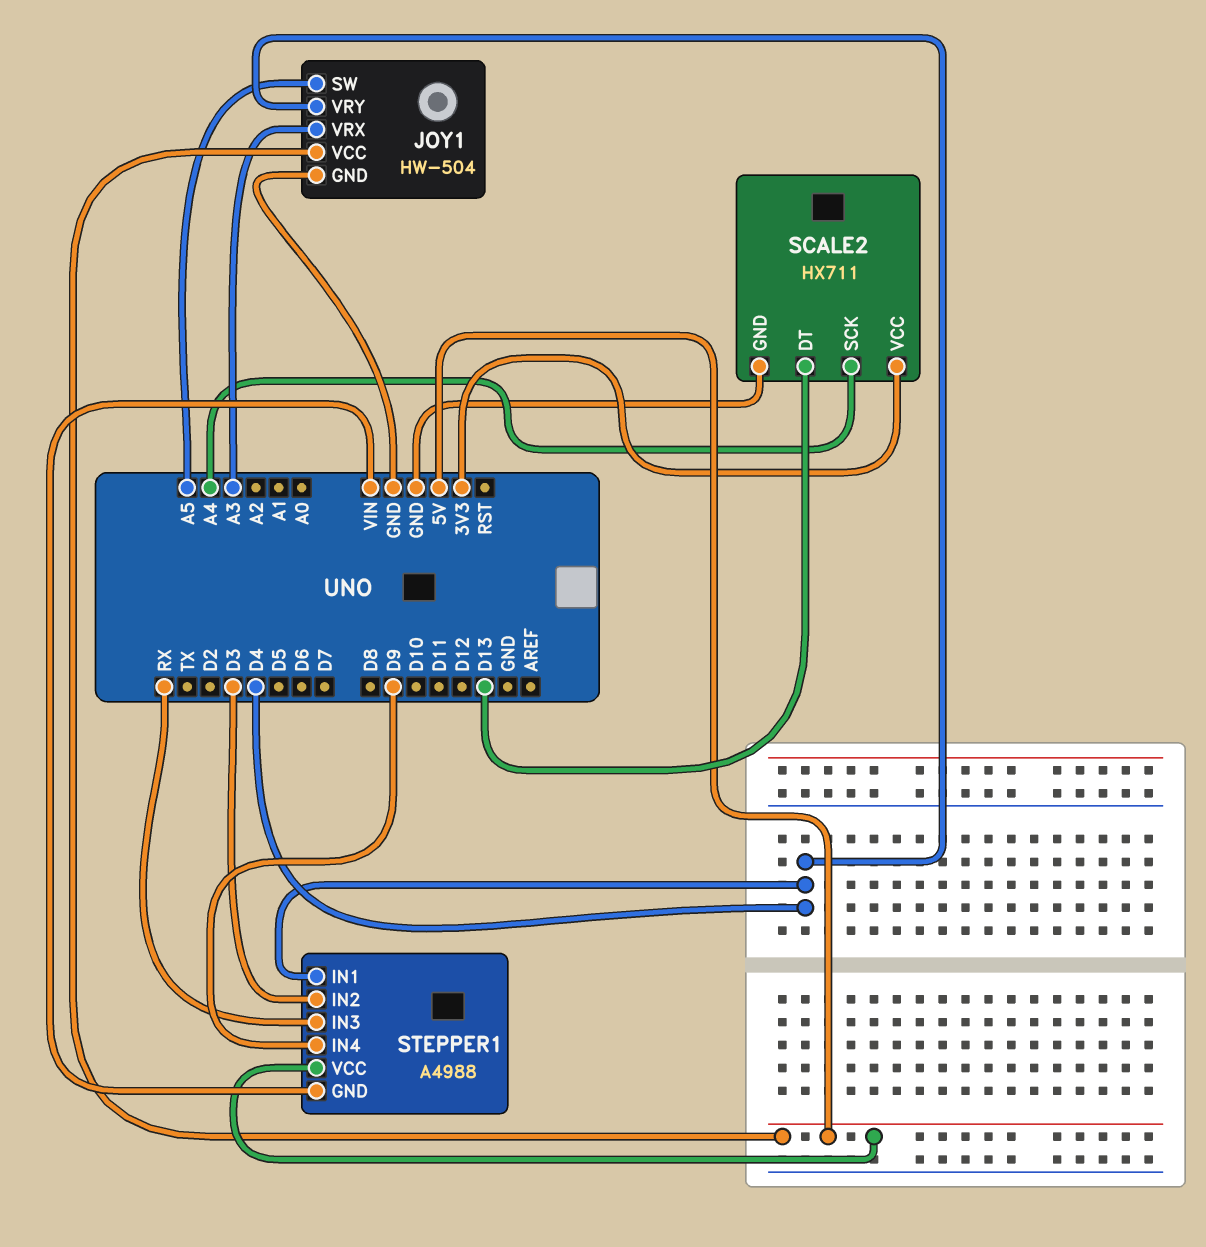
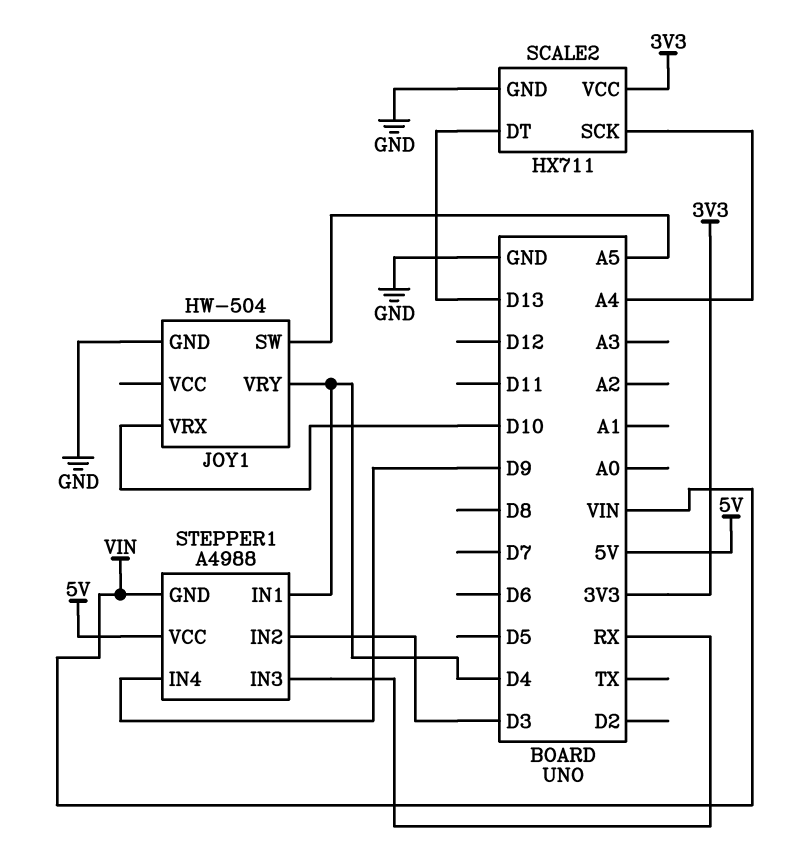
JOY1 pin VCC: 5V -> none
JOY1 pin VRX: A3 -> D10

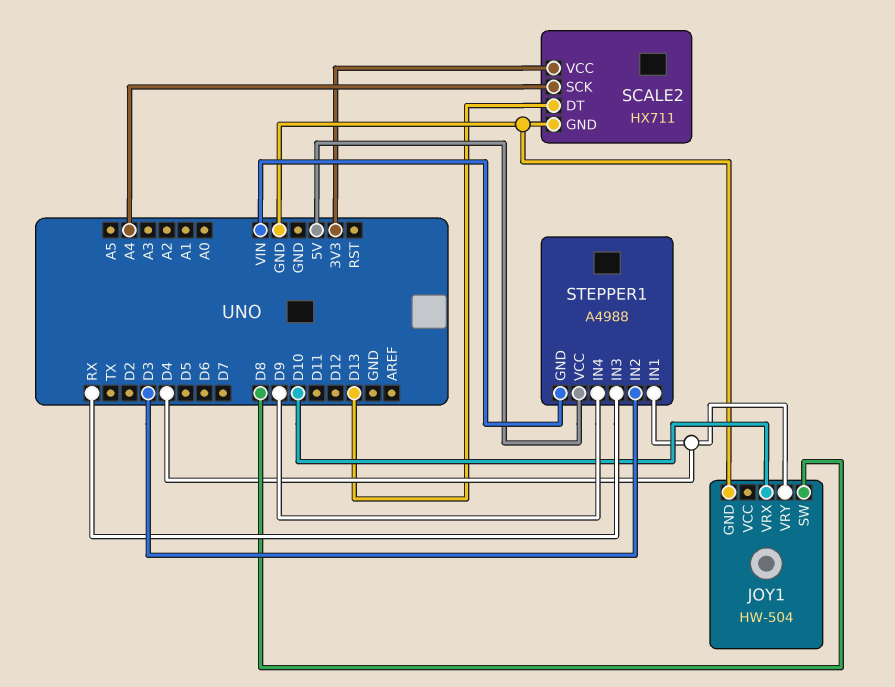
JOY1 pin SW: A5 -> D8

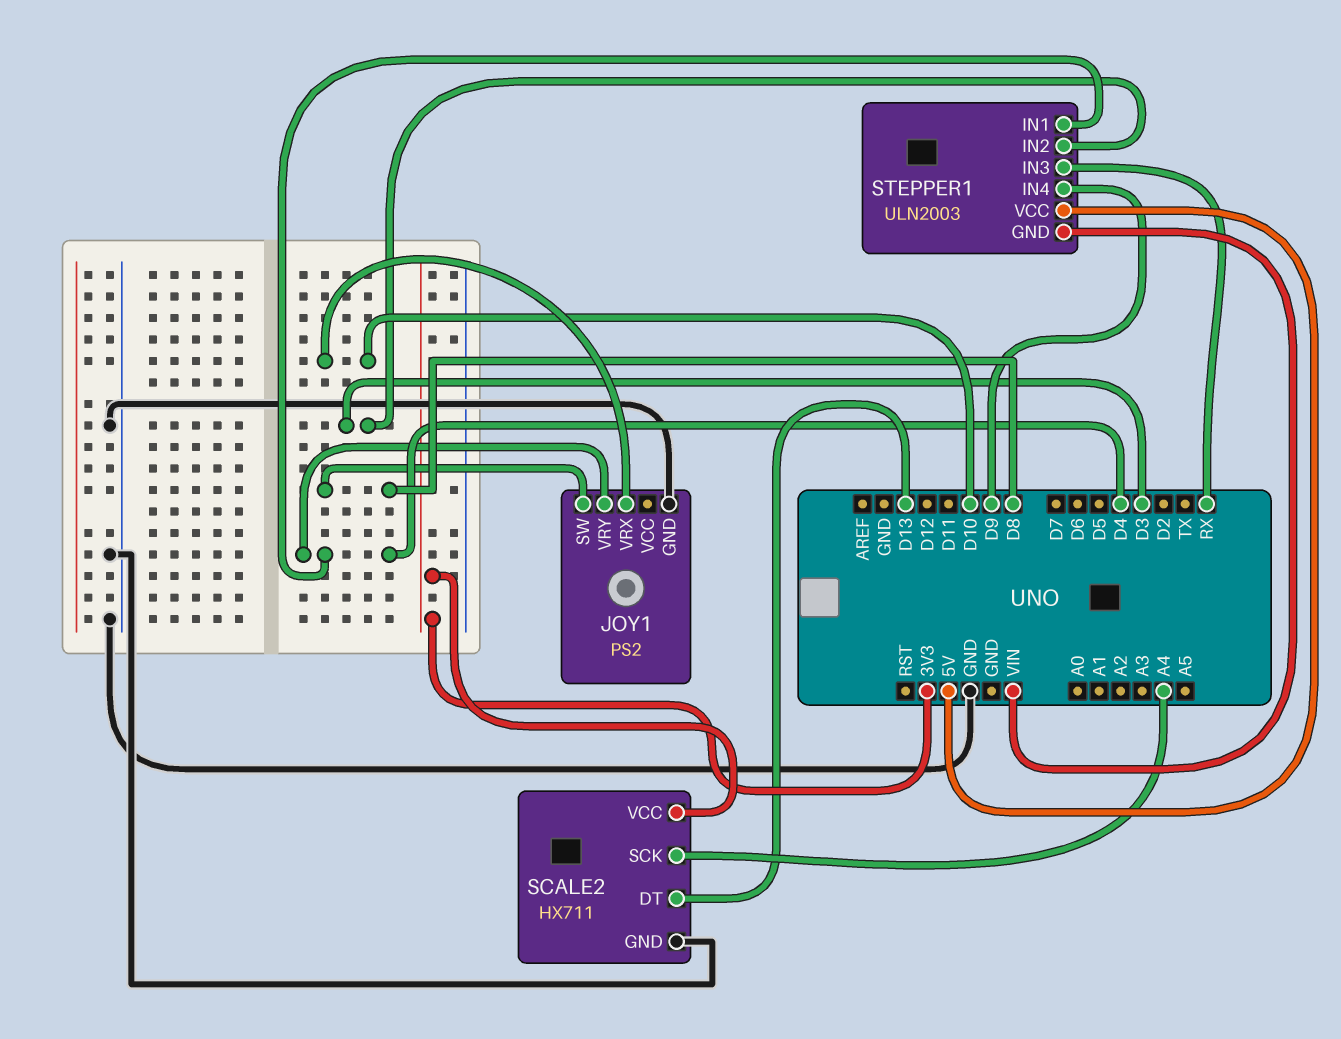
JOY1: HW-504 -> PS2
STEPPER1: A4988 -> ULN2003

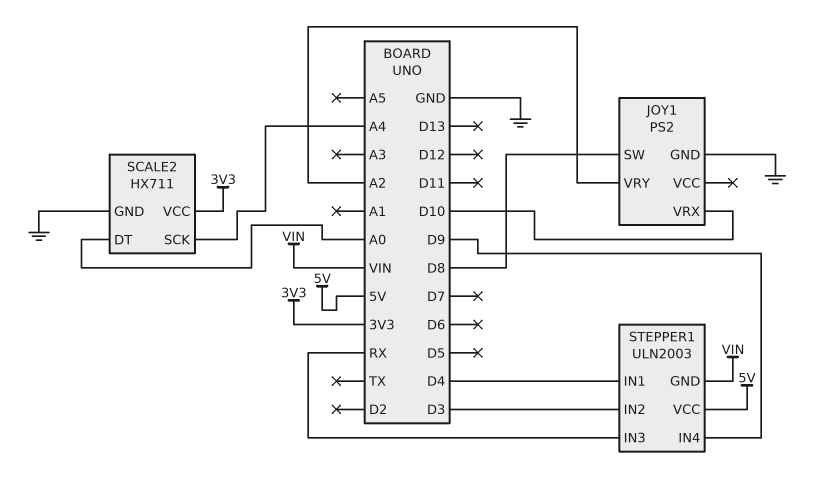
JOY1 pin VRY: D4 -> A2
SCALE2 pin DT: D13 -> A0

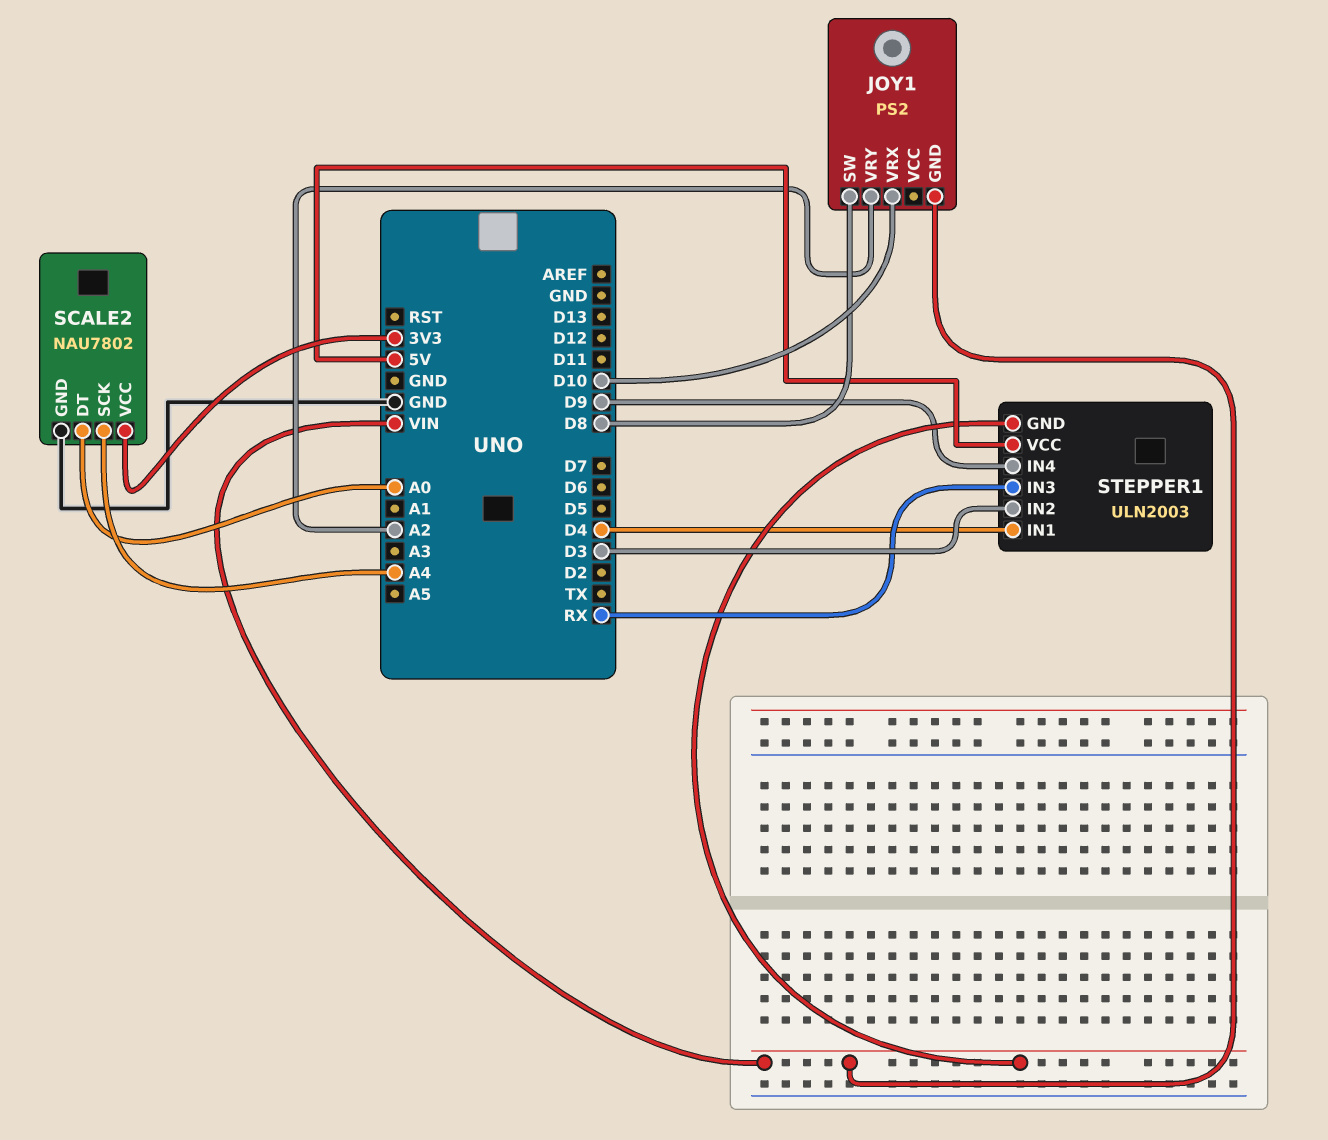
JOY1 pin GND: GND -> VIN
SCALE2: HX711 -> NAU7802

